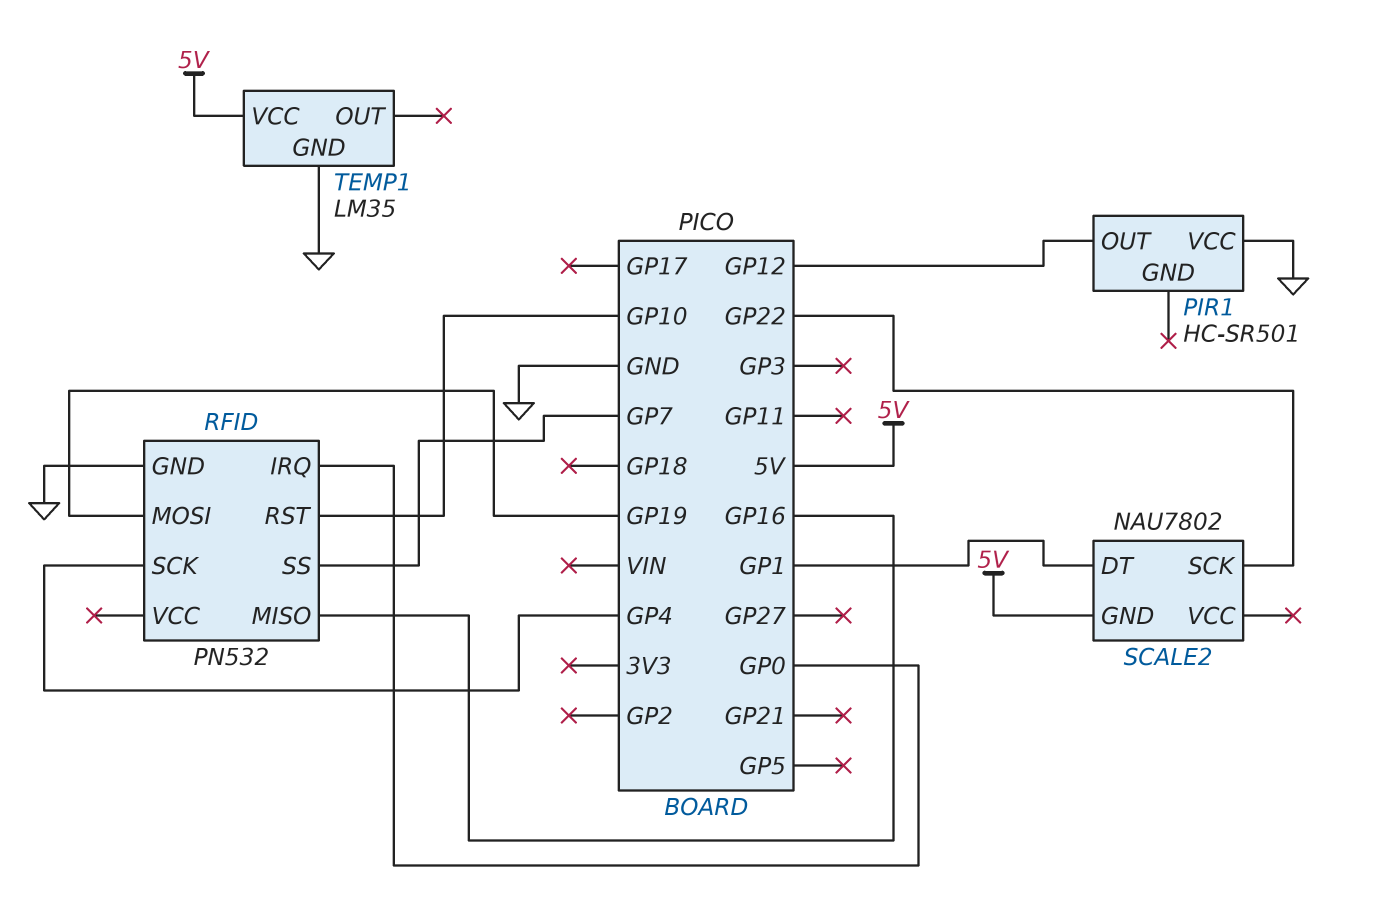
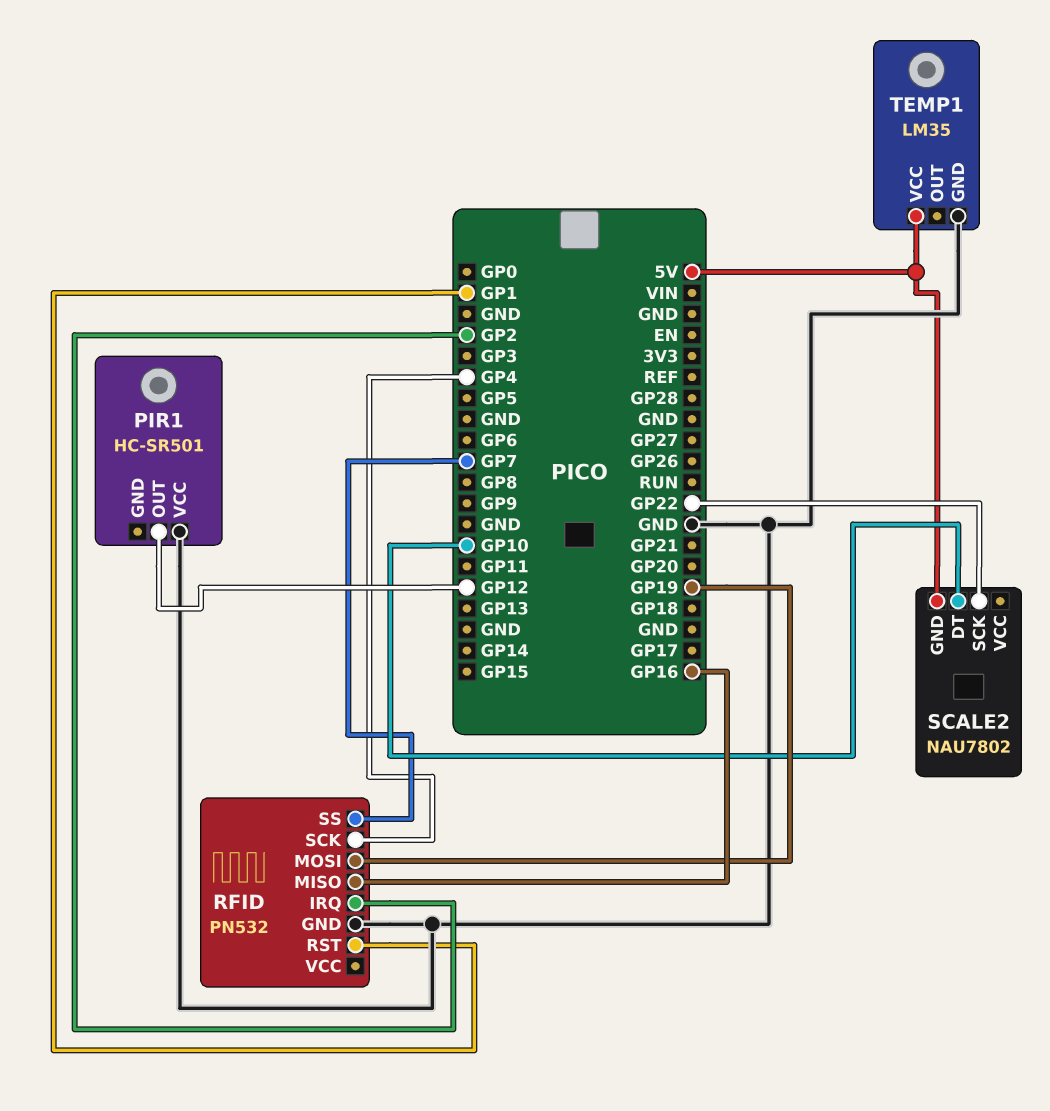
RFID pin IRQ: GP0 -> GP2
RFID pin RST: GP10 -> GP1
SCALE2 pin DT: GP1 -> GP10

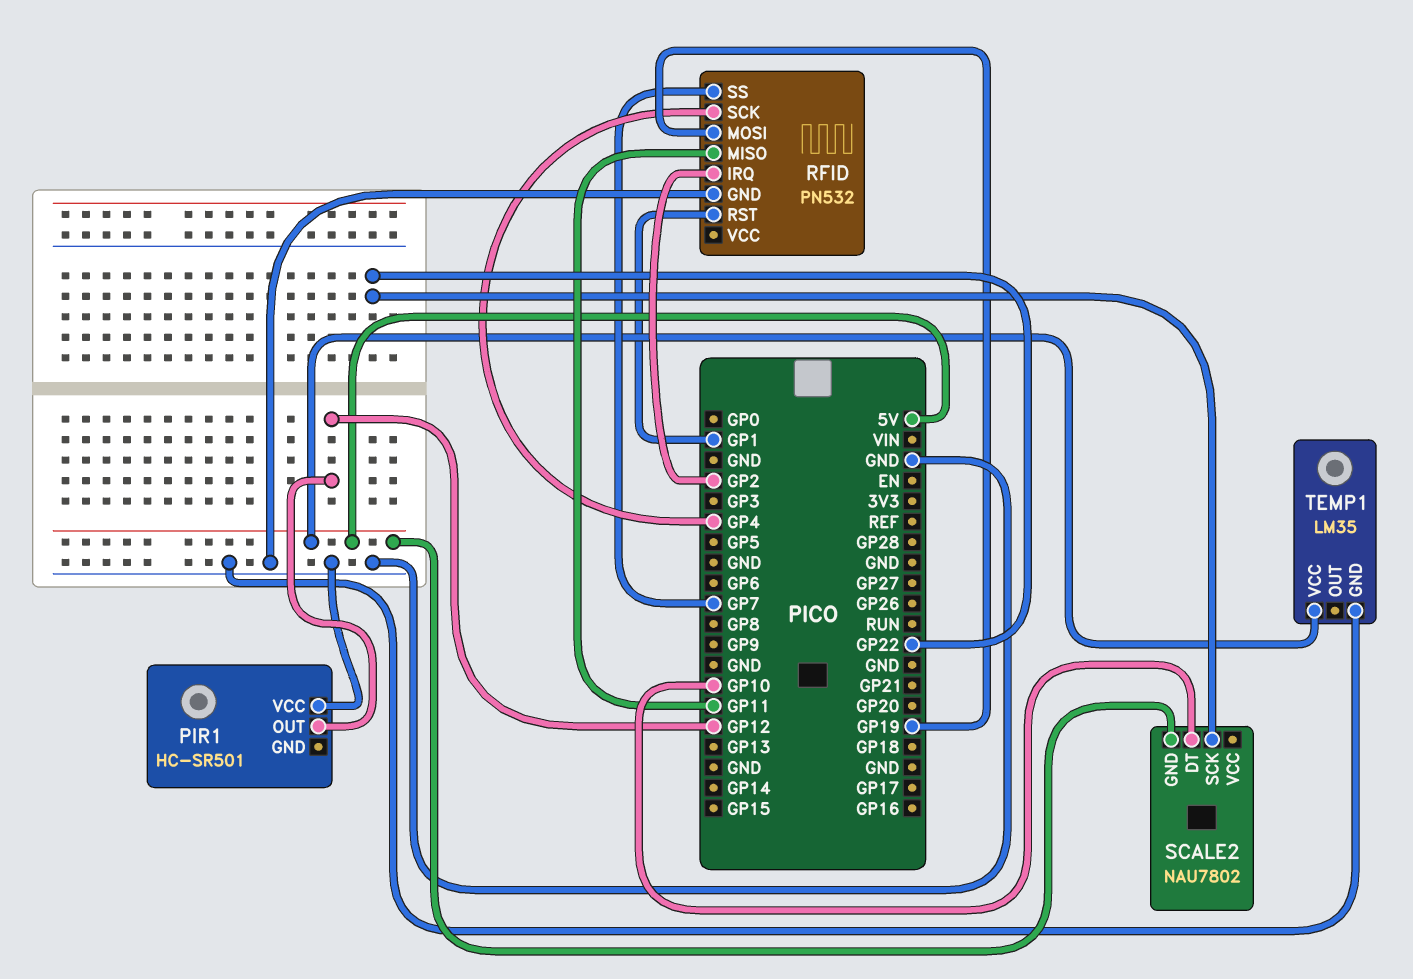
RFID pin MISO: GP16 -> GP11

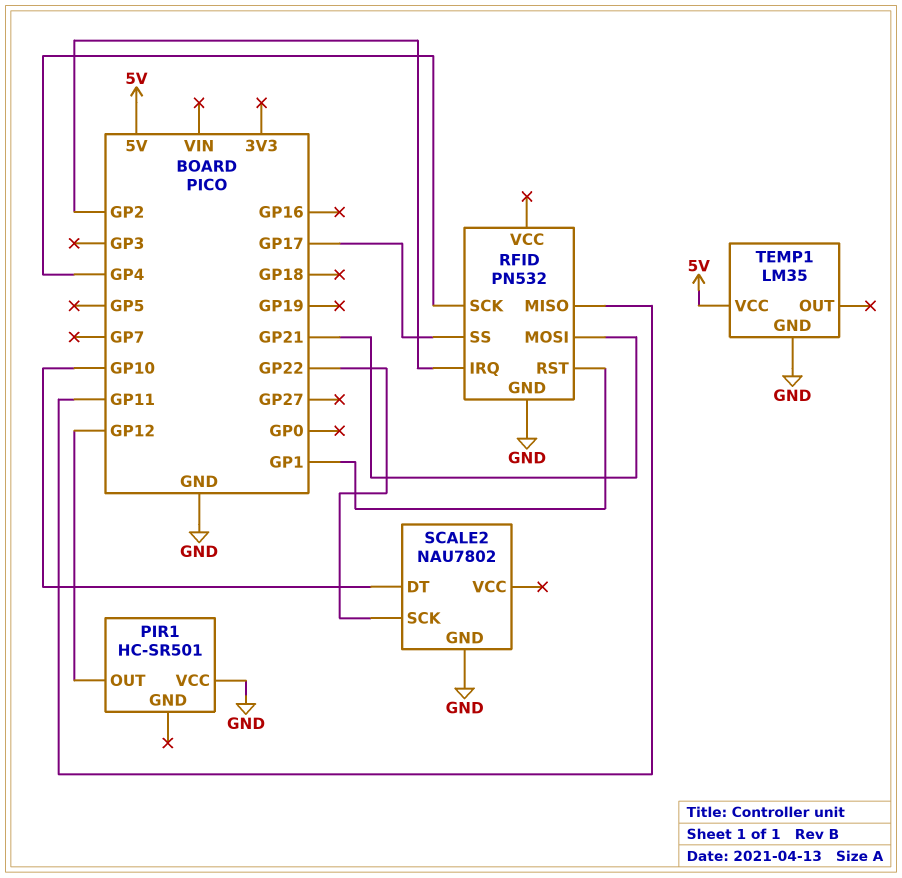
RFID pin MOSI: GP19 -> GP21
RFID pin SS: GP7 -> GP17
SCALE2 pin GND: 5V -> GND

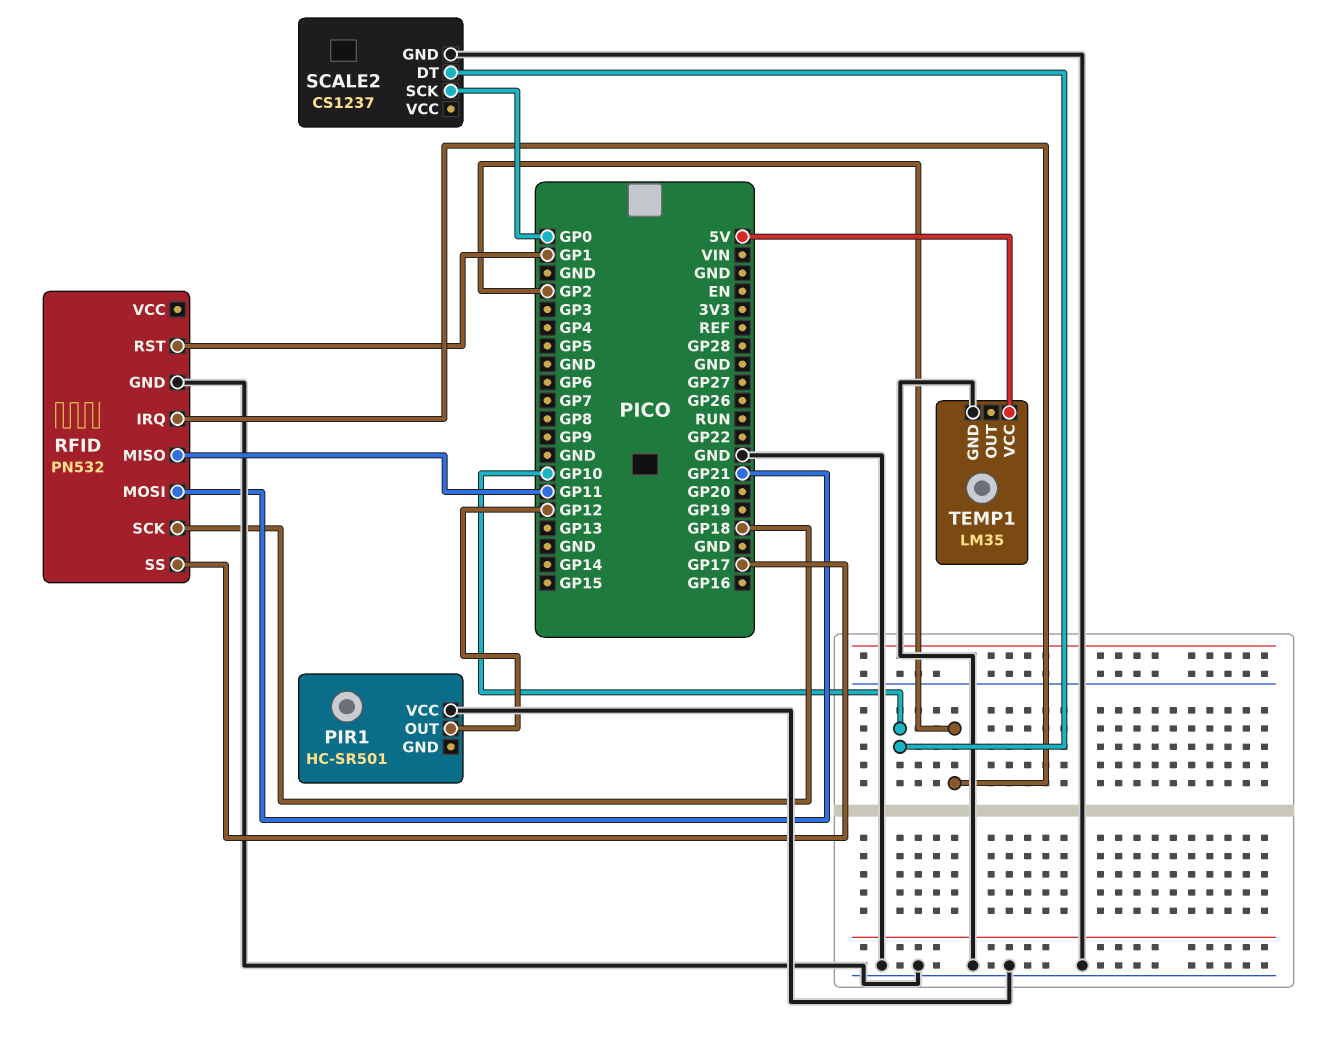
RFID pin SCK: GP4 -> GP18
SCALE2: NAU7802 -> CS1237
SCALE2 pin SCK: GP22 -> GP0

